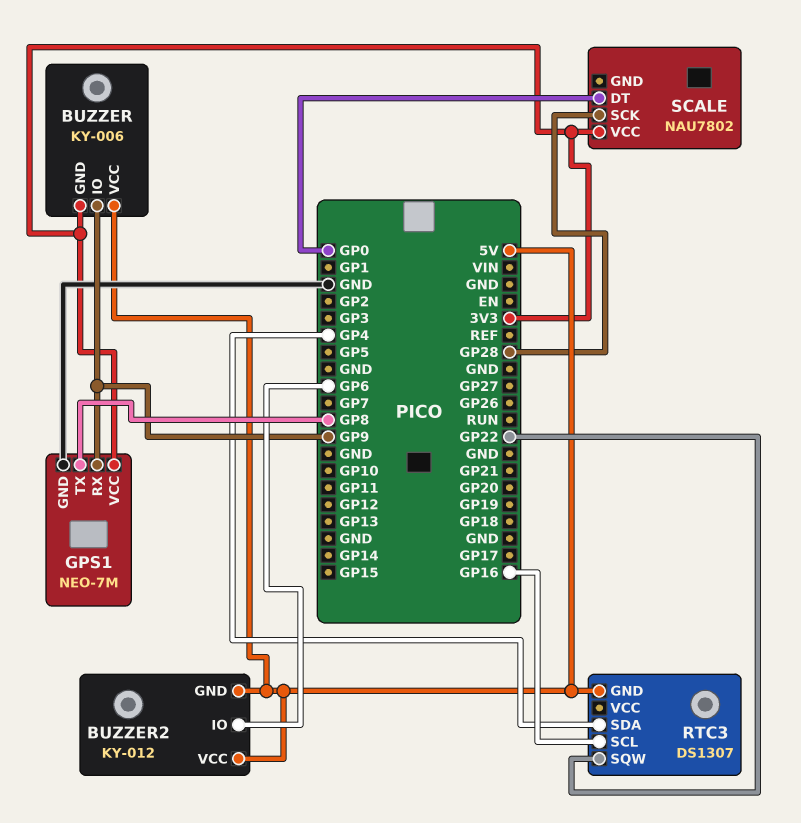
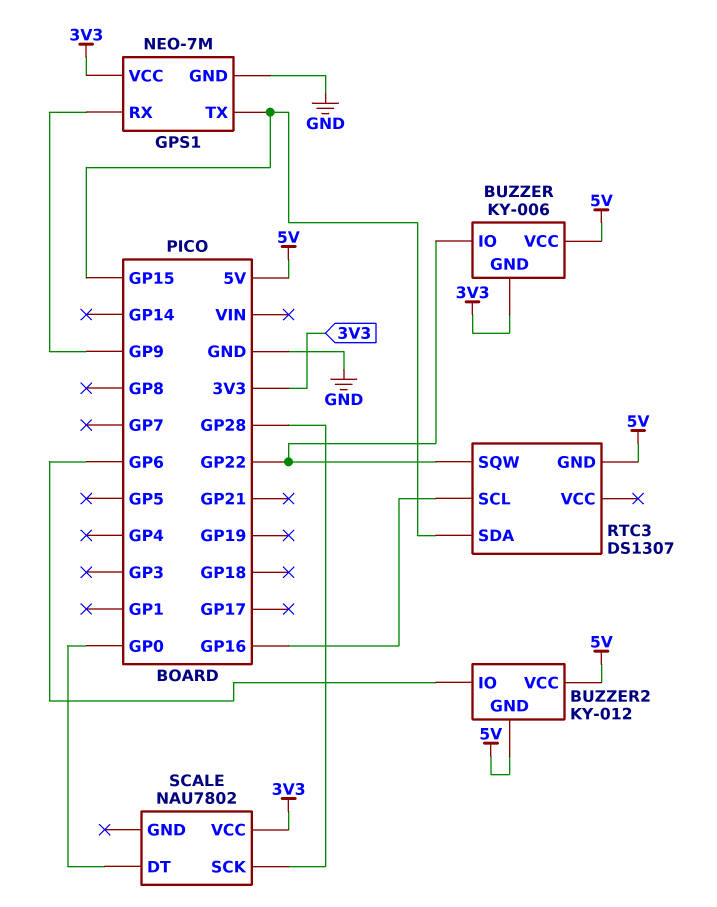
BUZZER pin IO: GP9 -> GP22
GPS1 pin TX: GP8 -> GP15
RTC3 pin SDA: GP4 -> GP15

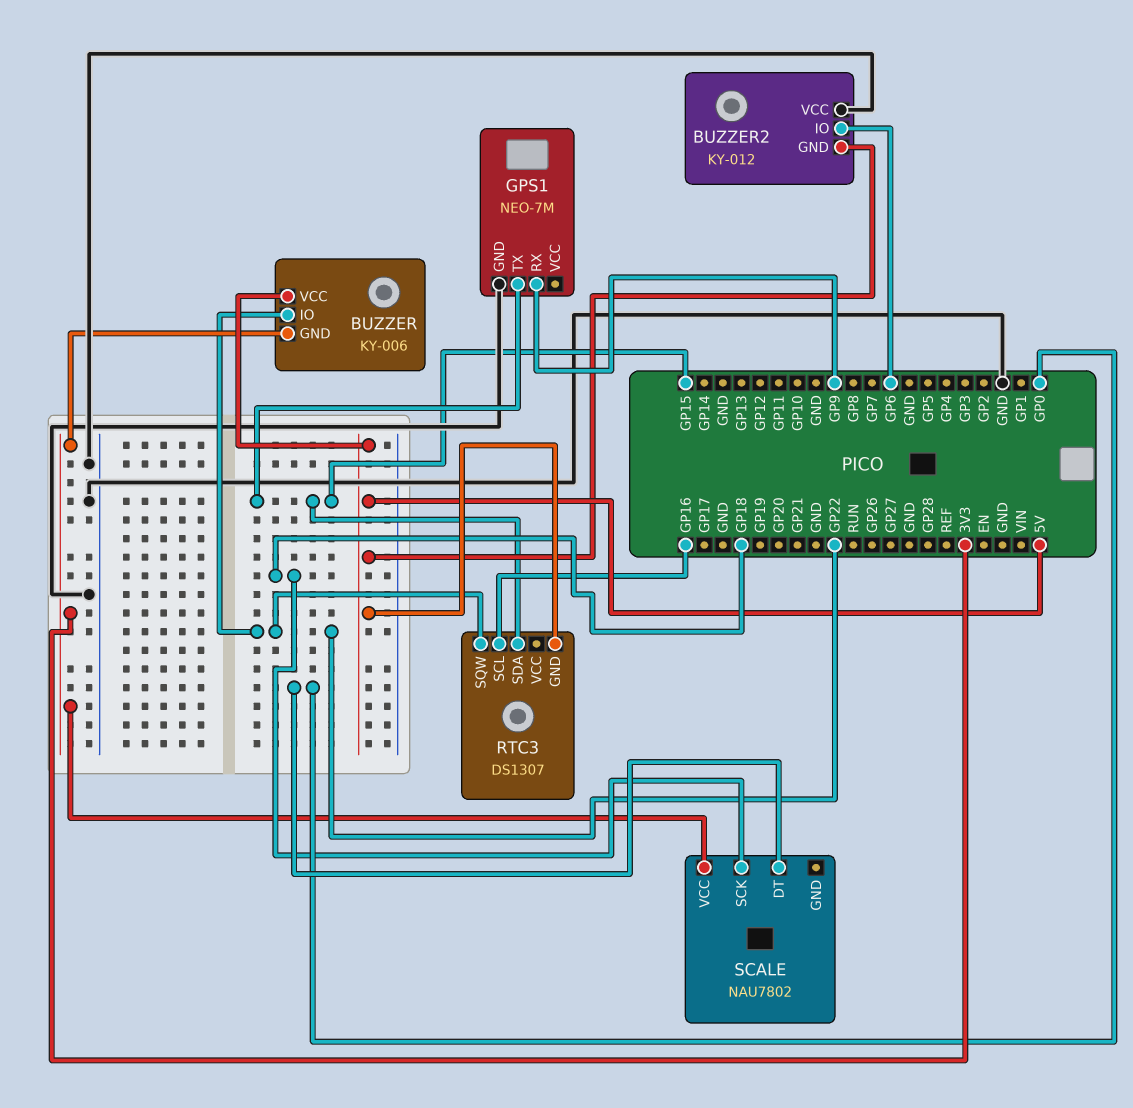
BUZZER2 pin VCC: 5V -> GND
GPS1 pin VCC: 3V3 -> none
SCALE pin SCK: GP28 -> GP18

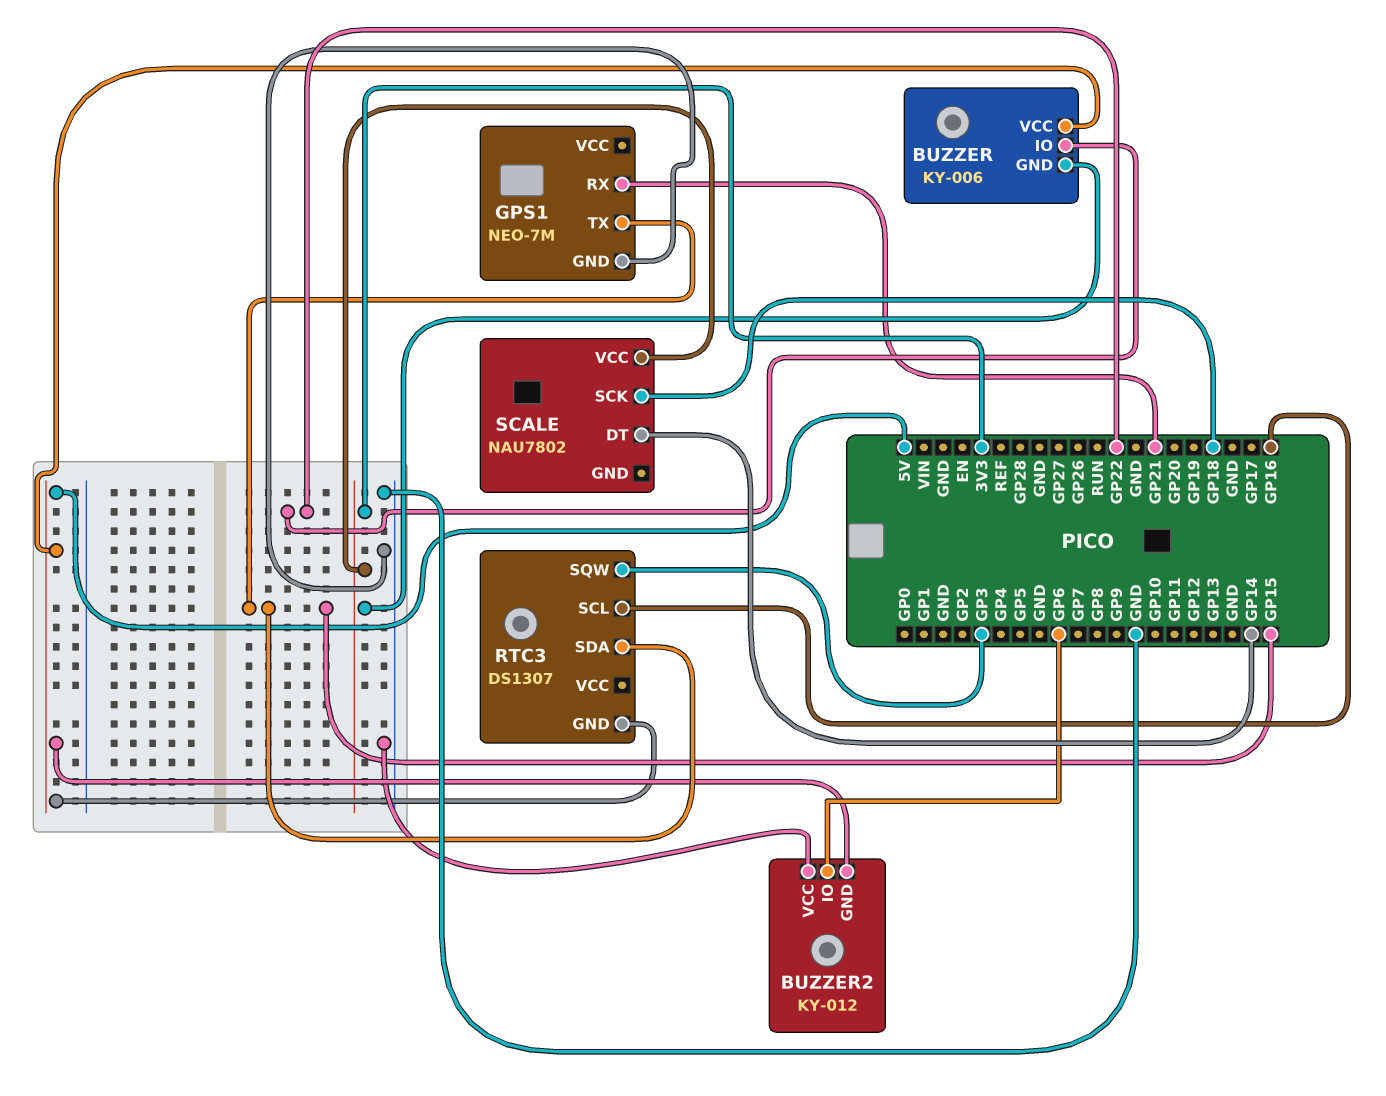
GPS1 pin RX: GP9 -> GP21
RTC3 pin SQW: GP22 -> GP3
SCALE pin DT: GP0 -> GP14

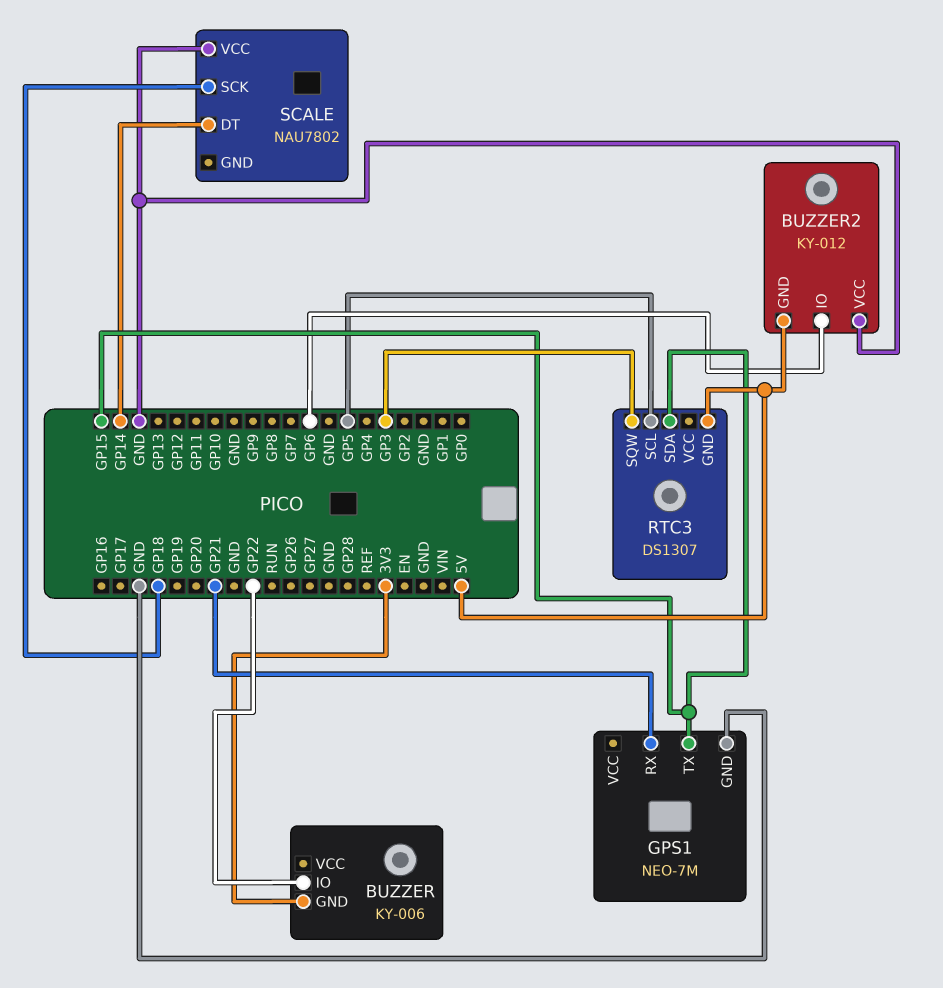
BUZZER pin VCC: 5V -> none
RTC3 pin SCL: GP16 -> GP5
SCALE pin VCC: 3V3 -> GND

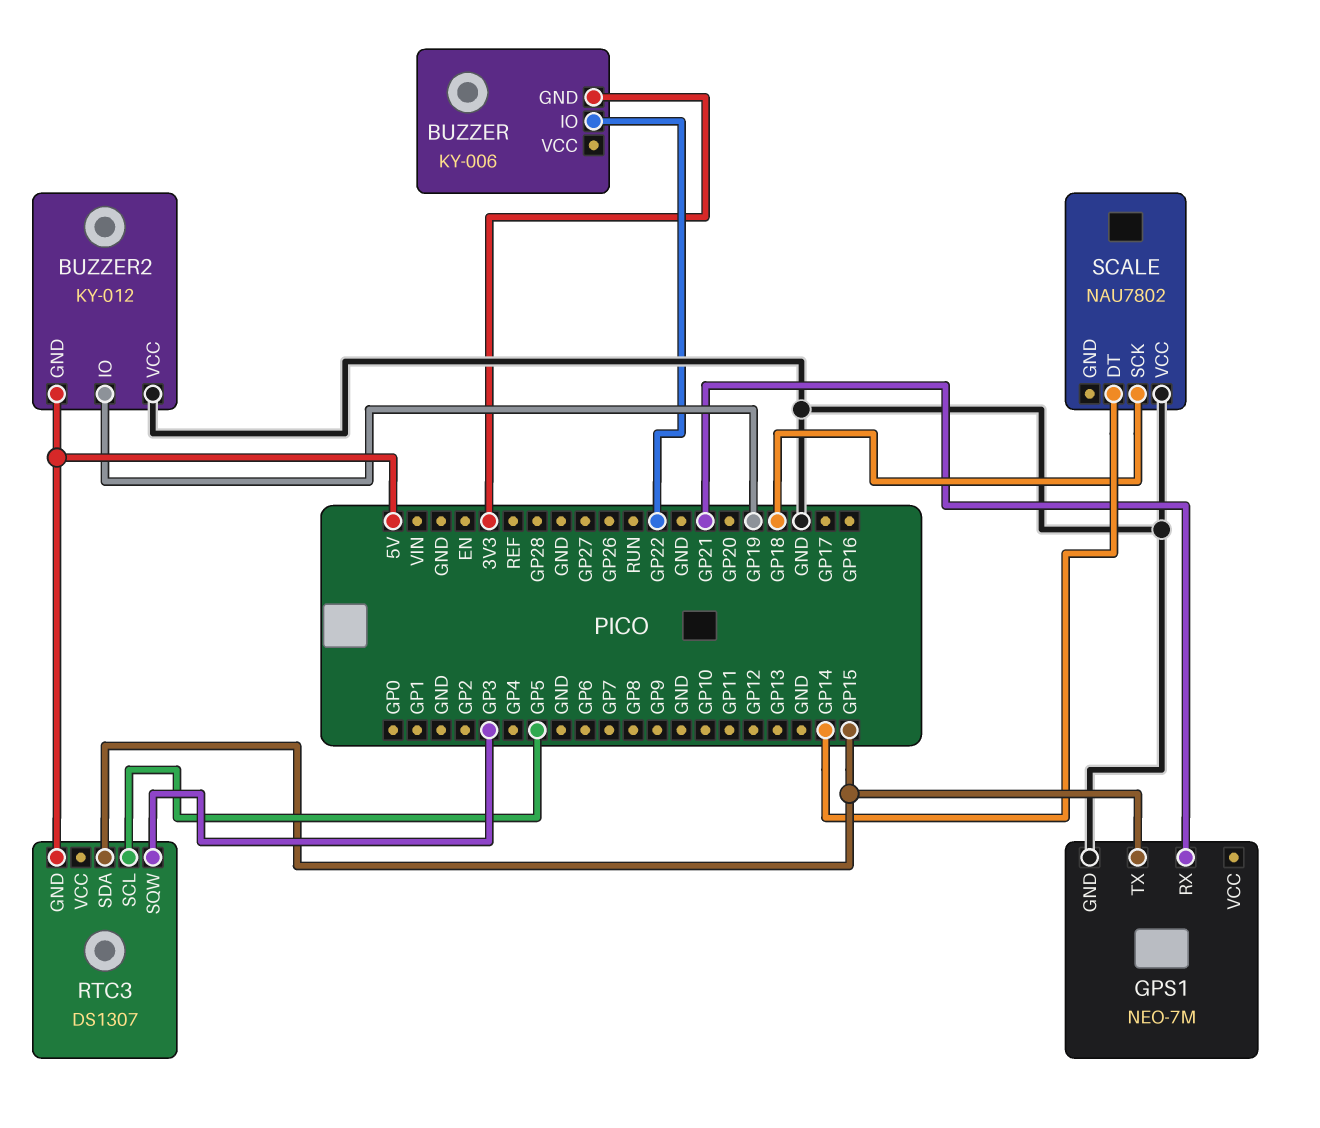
BUZZER2 pin IO: GP6 -> GP19

